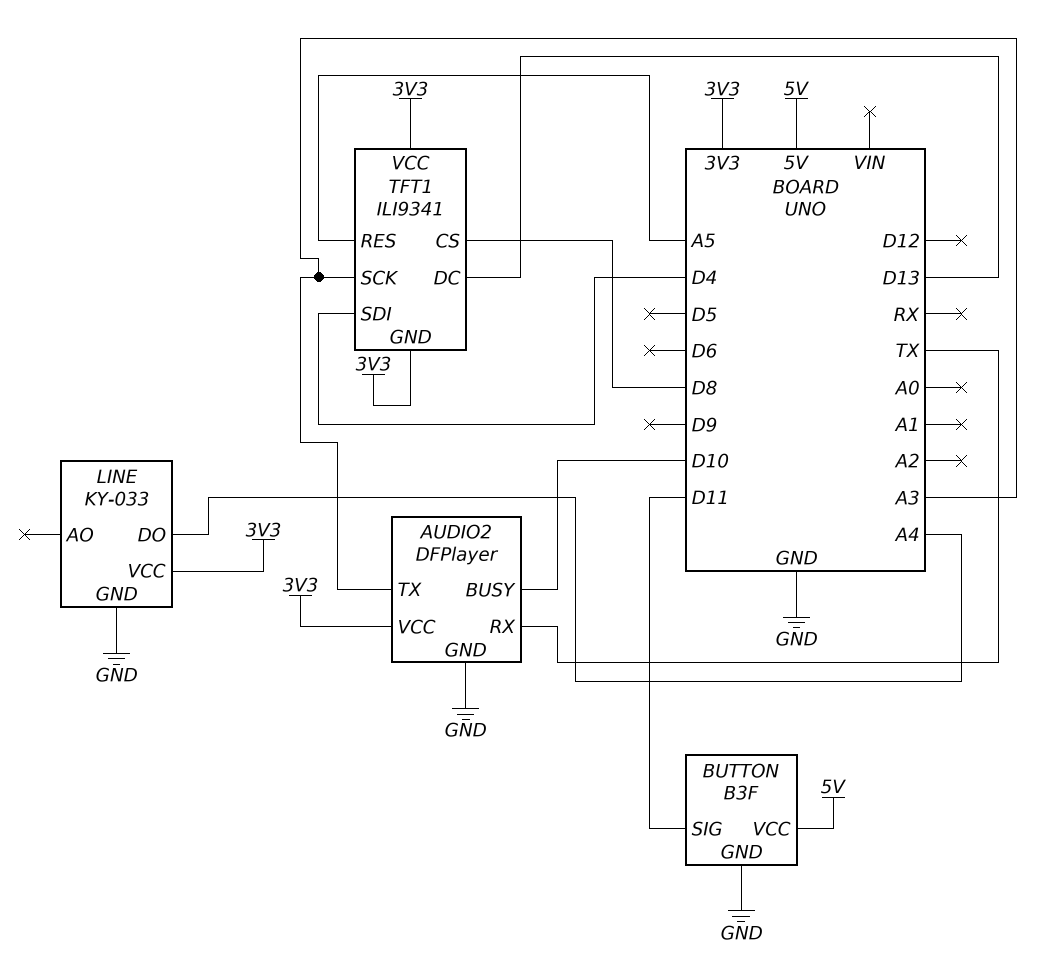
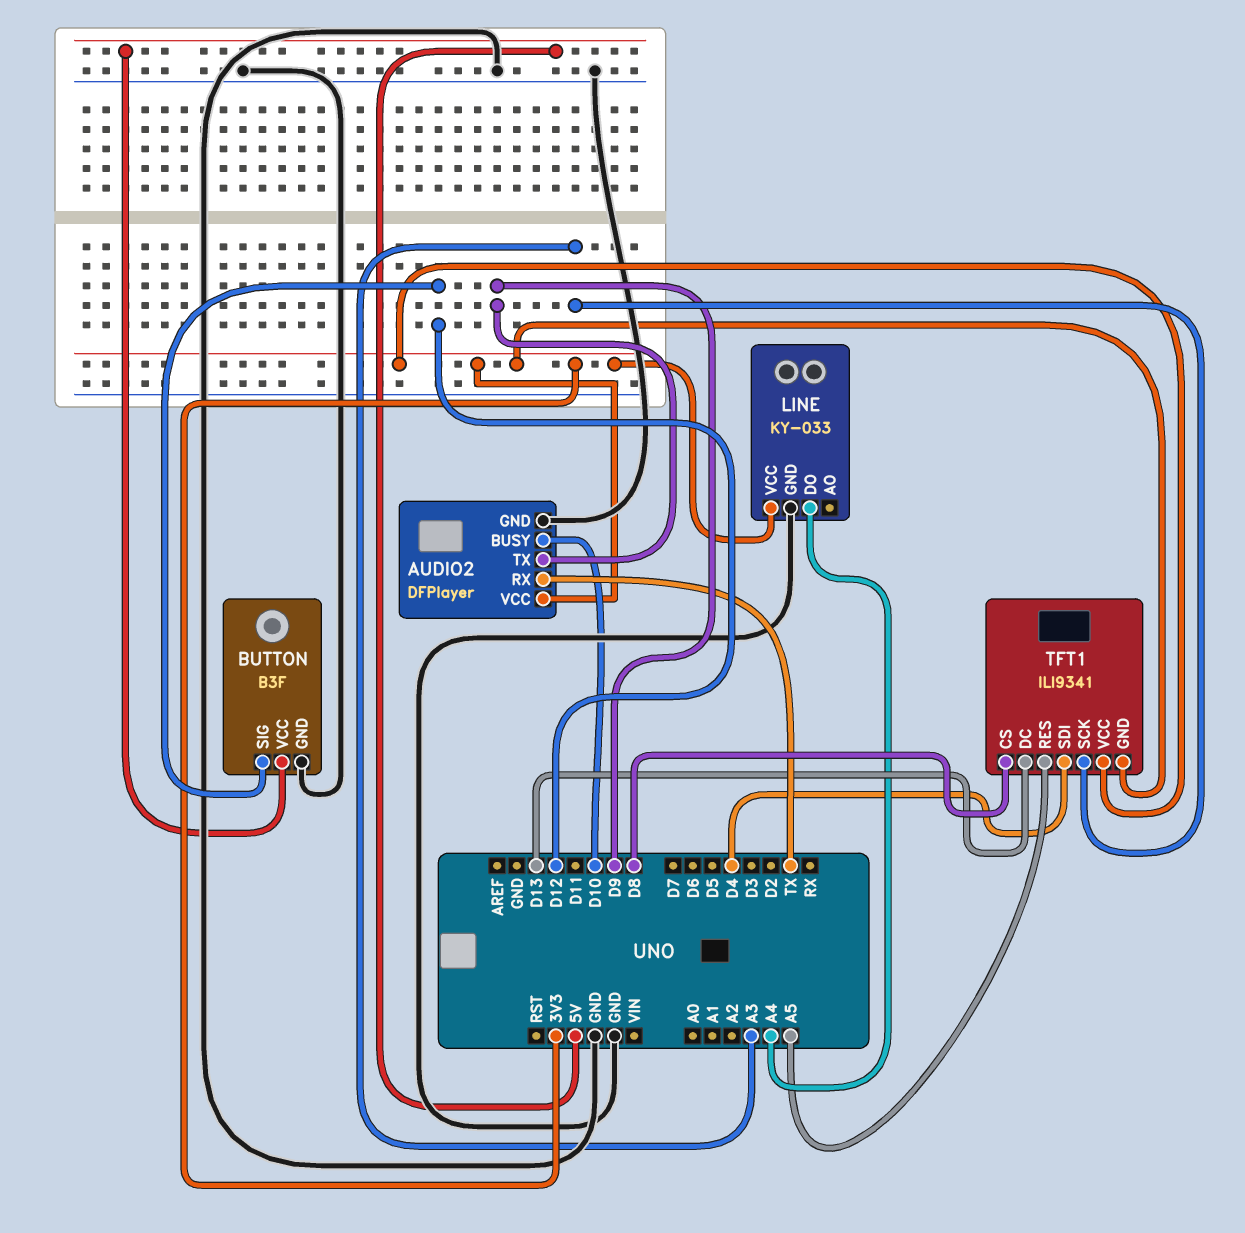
AUDIO2 pin TX: A3 -> D9
BUTTON pin SIG: D11 -> D12

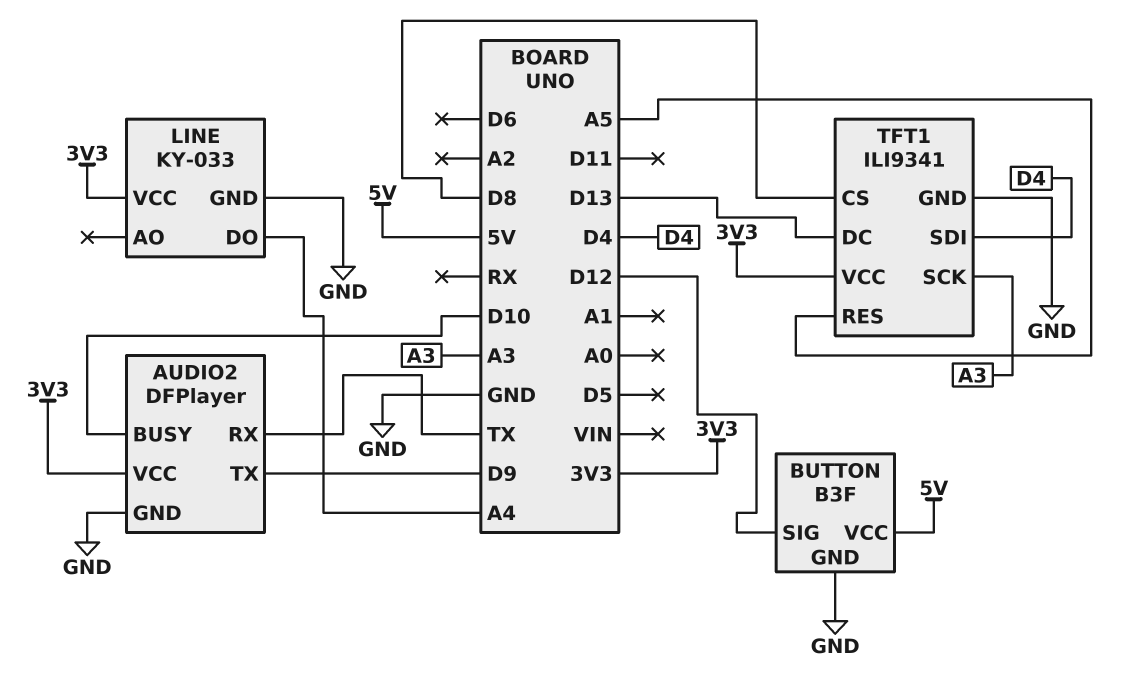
TFT1 pin GND: 3V3 -> GND

